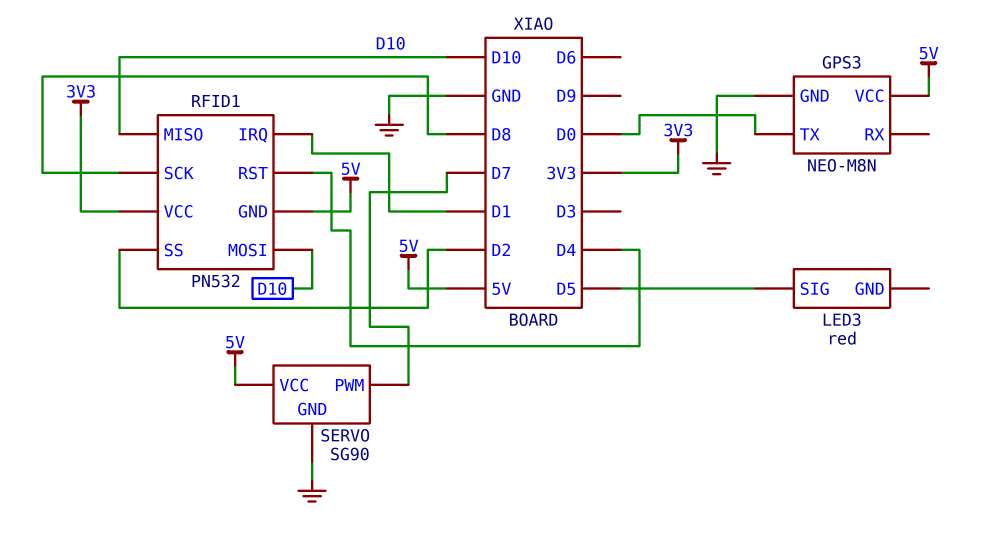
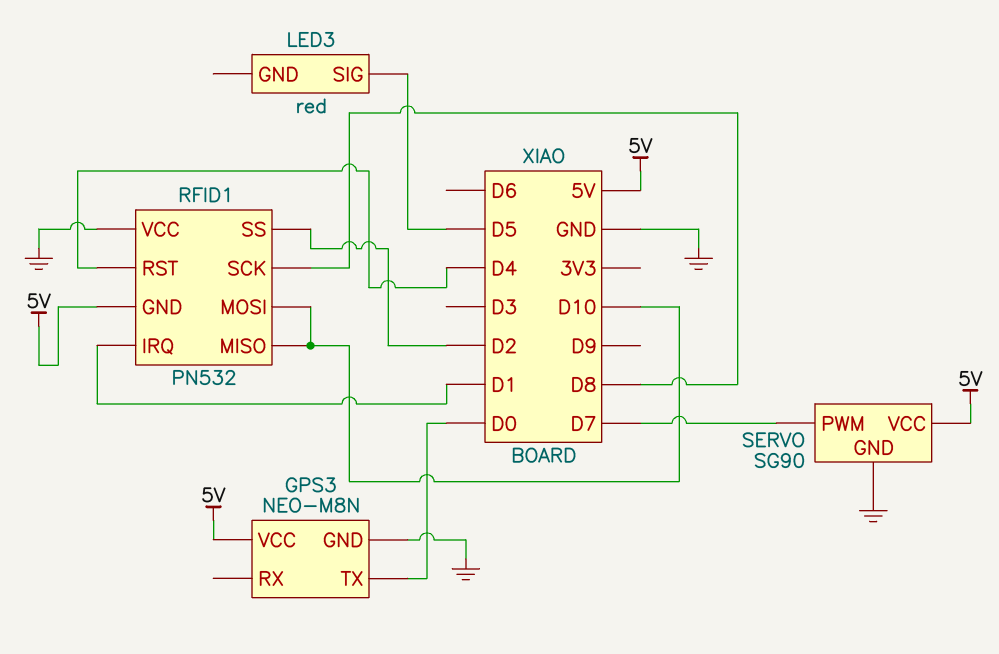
RFID1 pin VCC: 3V3 -> GND

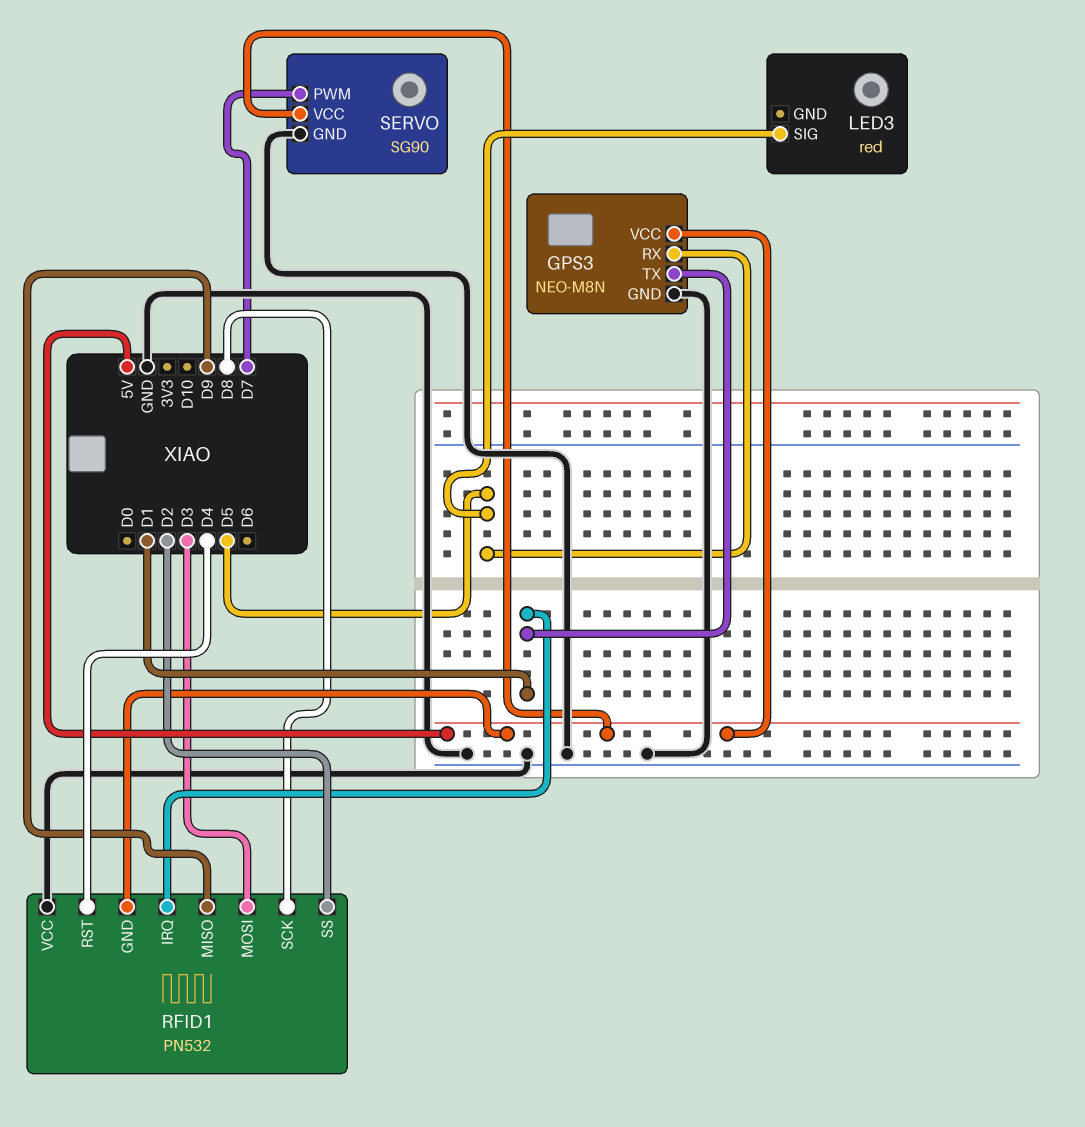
GPS3 pin RX: none -> D5
GPS3 pin TX: D0 -> D1
RFID1 pin MISO: D10 -> D9
RFID1 pin MOSI: D10 -> D3

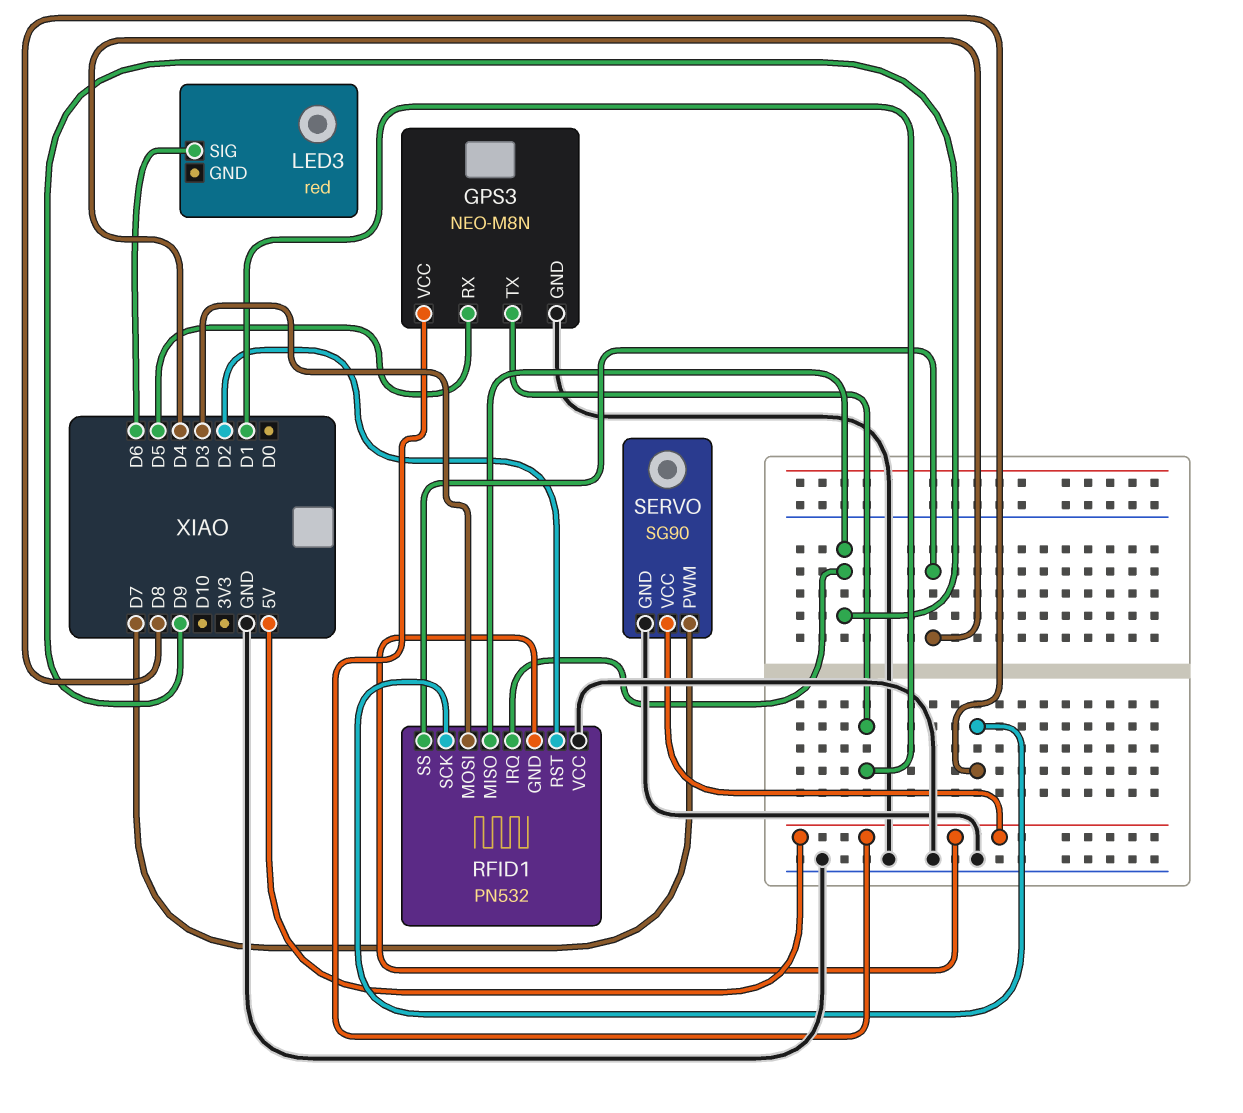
LED3 pin SIG: D5 -> D6
RFID1 pin IRQ: D1 -> D9
RFID1 pin RST: D4 -> D2
RFID1 pin SS: D2 -> D4

